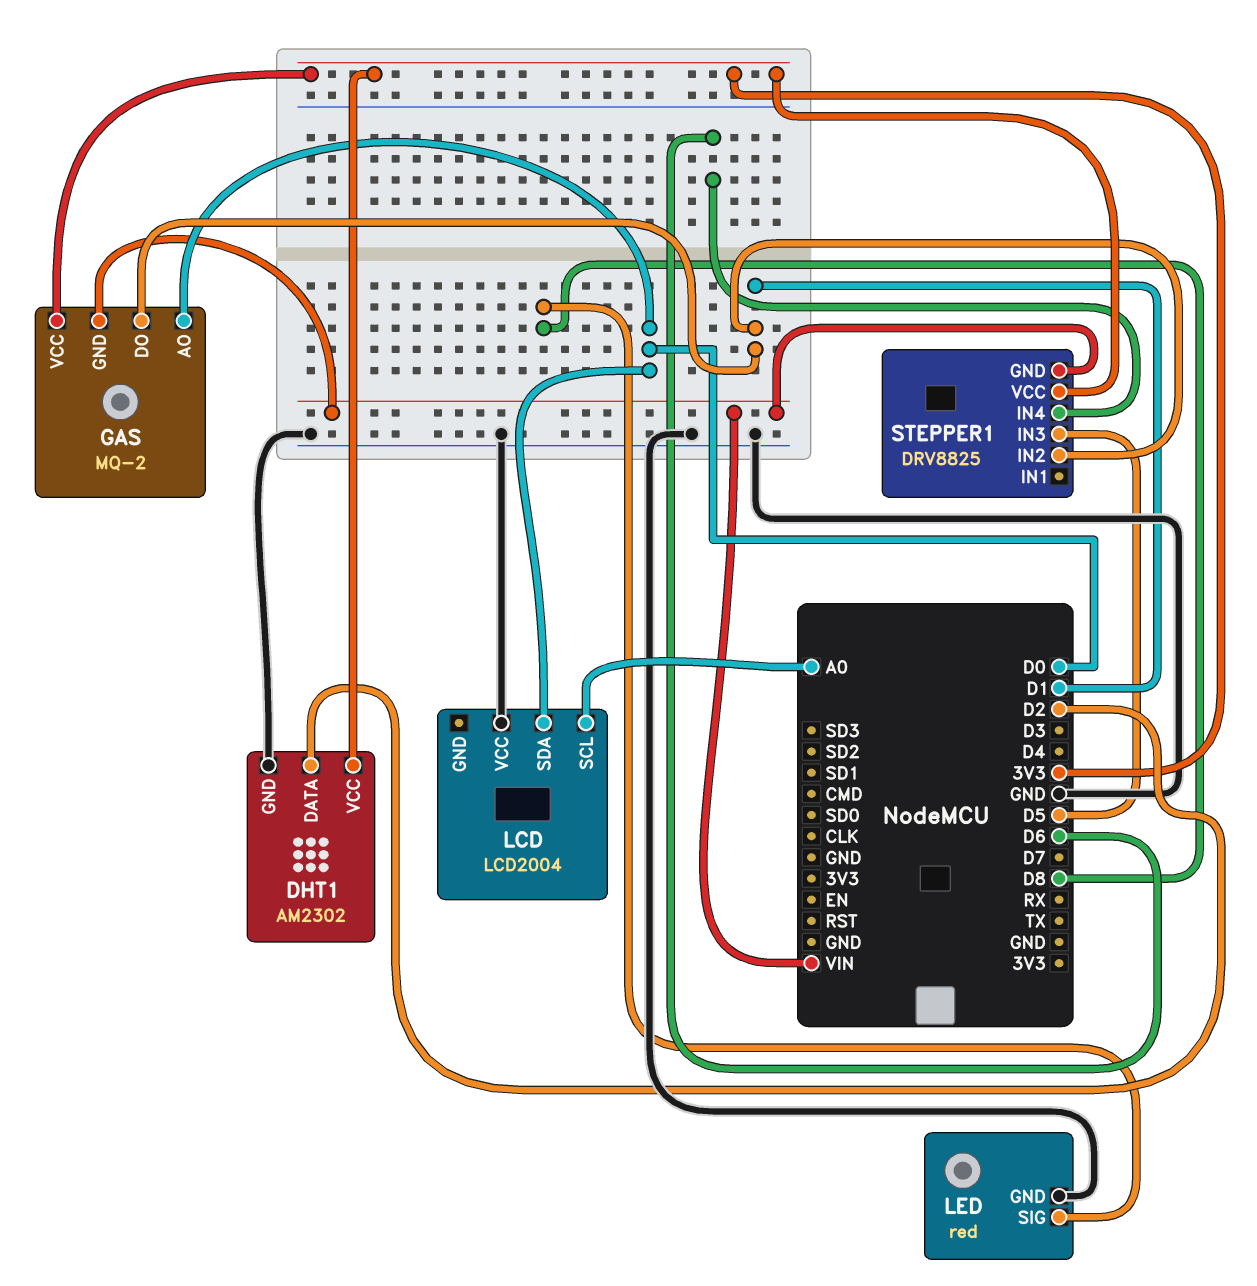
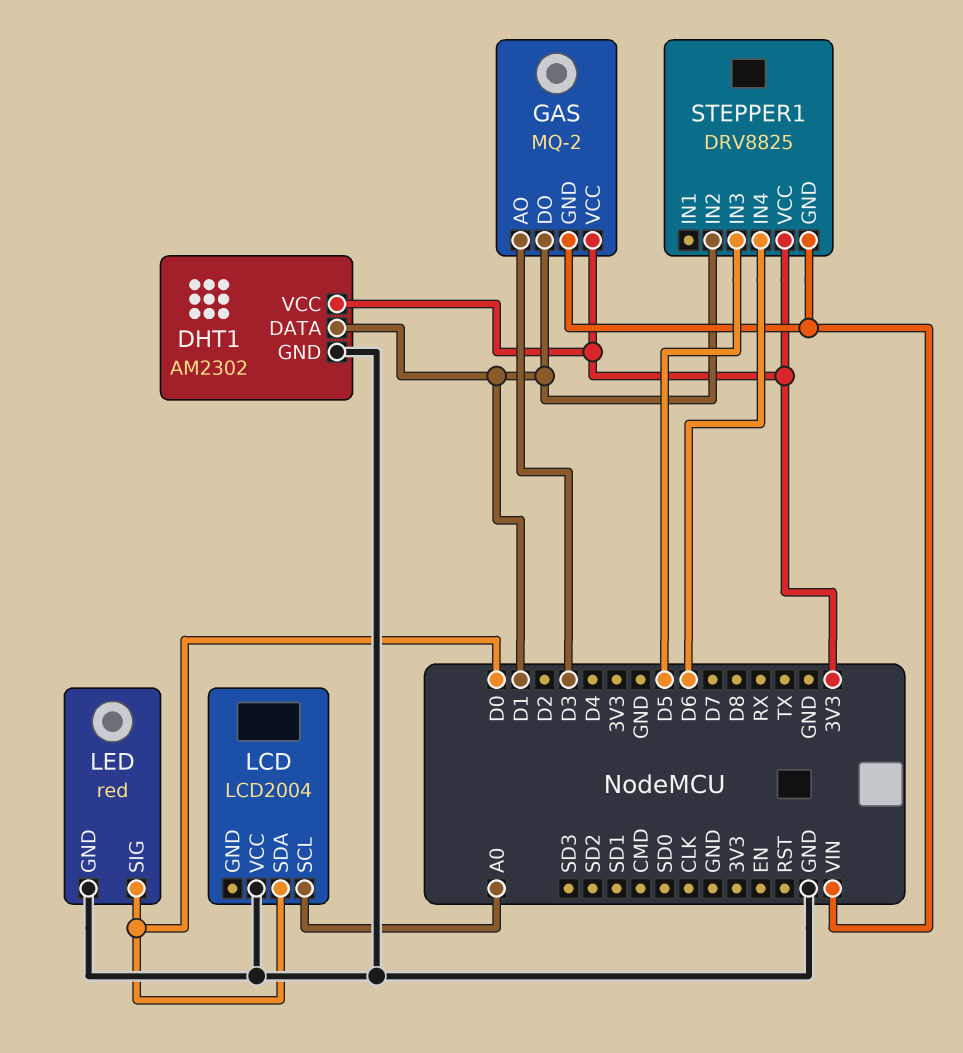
DHT1 pin DATA: D2 -> D1
GAS pin AO: D0 -> D3
LED pin SIG: D8 -> D0

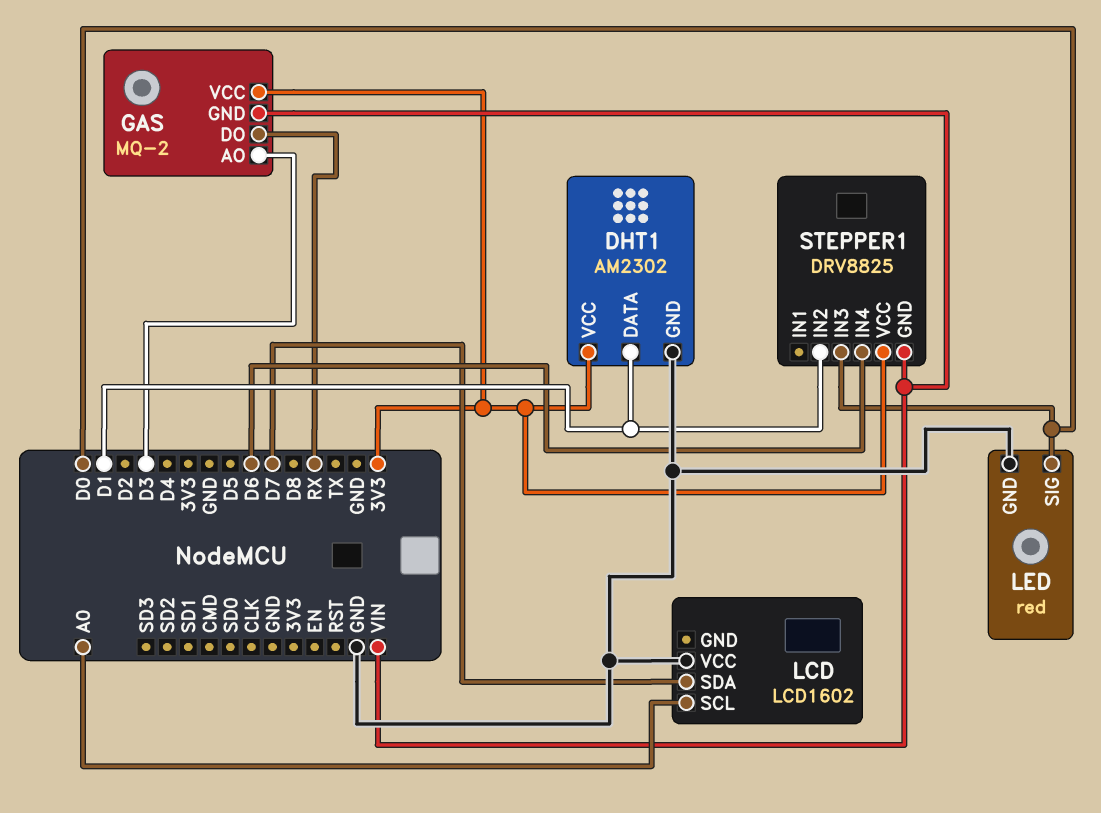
GAS pin DO: D1 -> RX
LCD: LCD2004 -> LCD1602
LCD pin SDA: D0 -> D7
STEPPER1 pin IN3: D5 -> D0

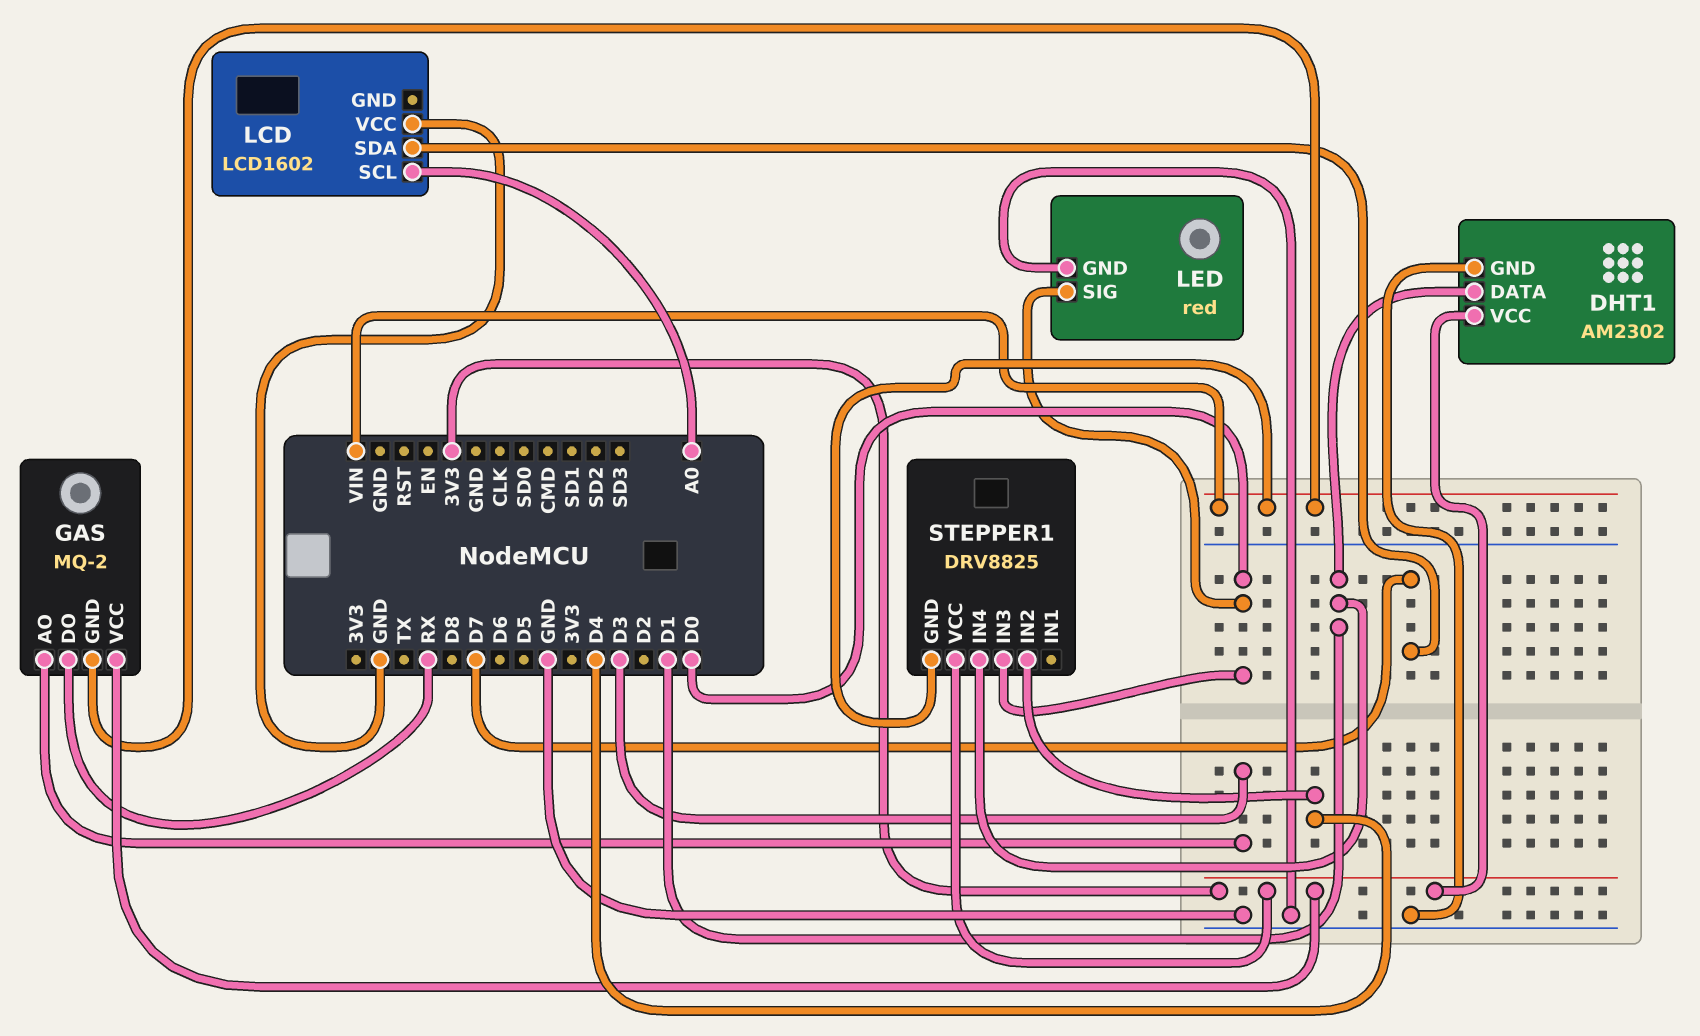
STEPPER1 pin IN2: D1 -> D4
STEPPER1 pin IN4: D6 -> D1

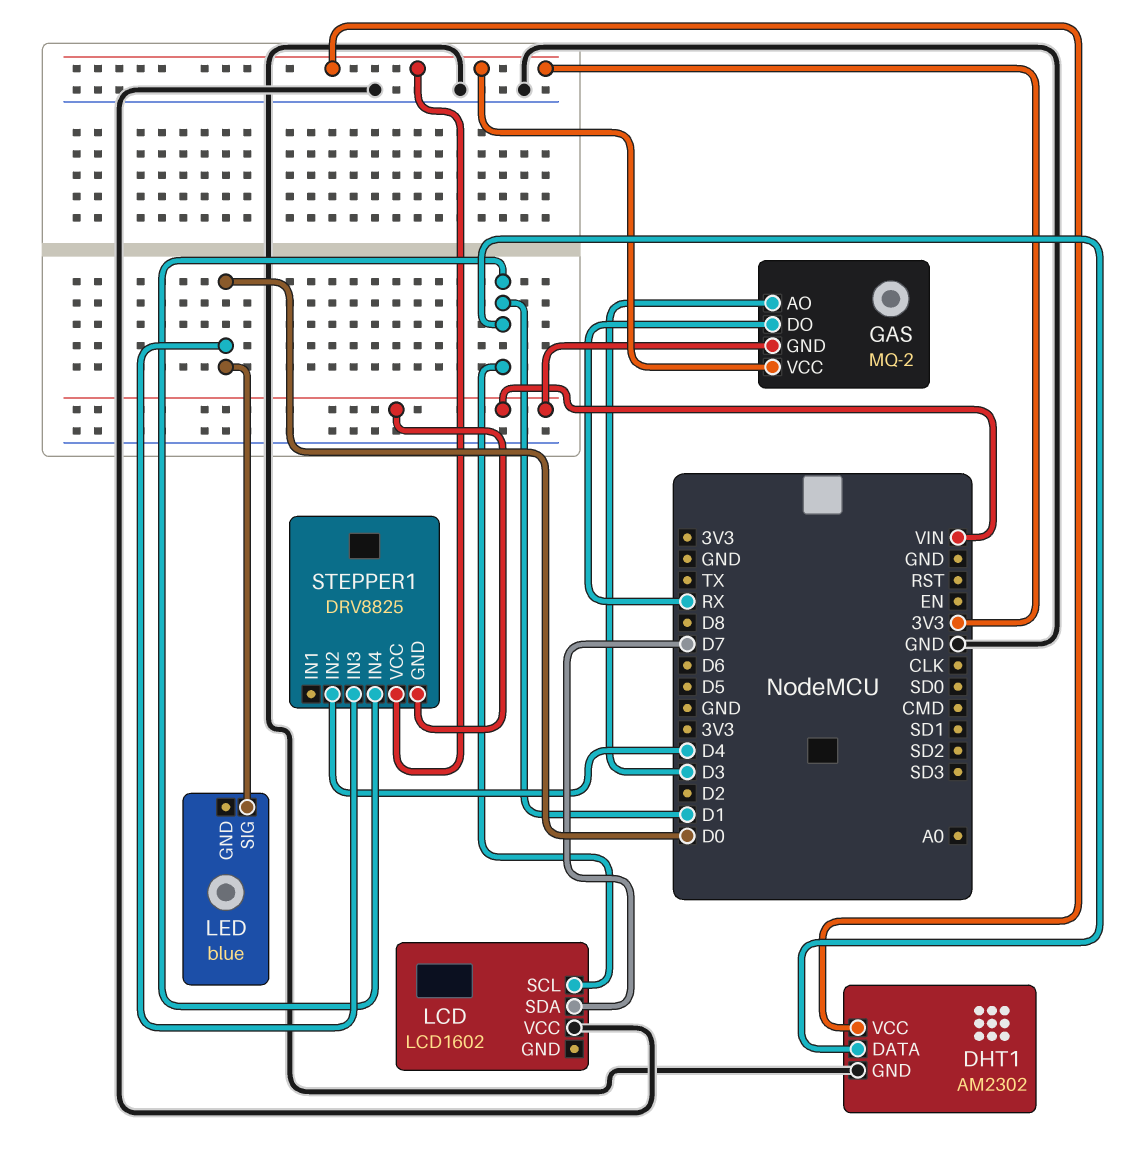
LCD pin SCL: A0 -> D1
LED: red -> blue
LED pin GND: GND -> none

